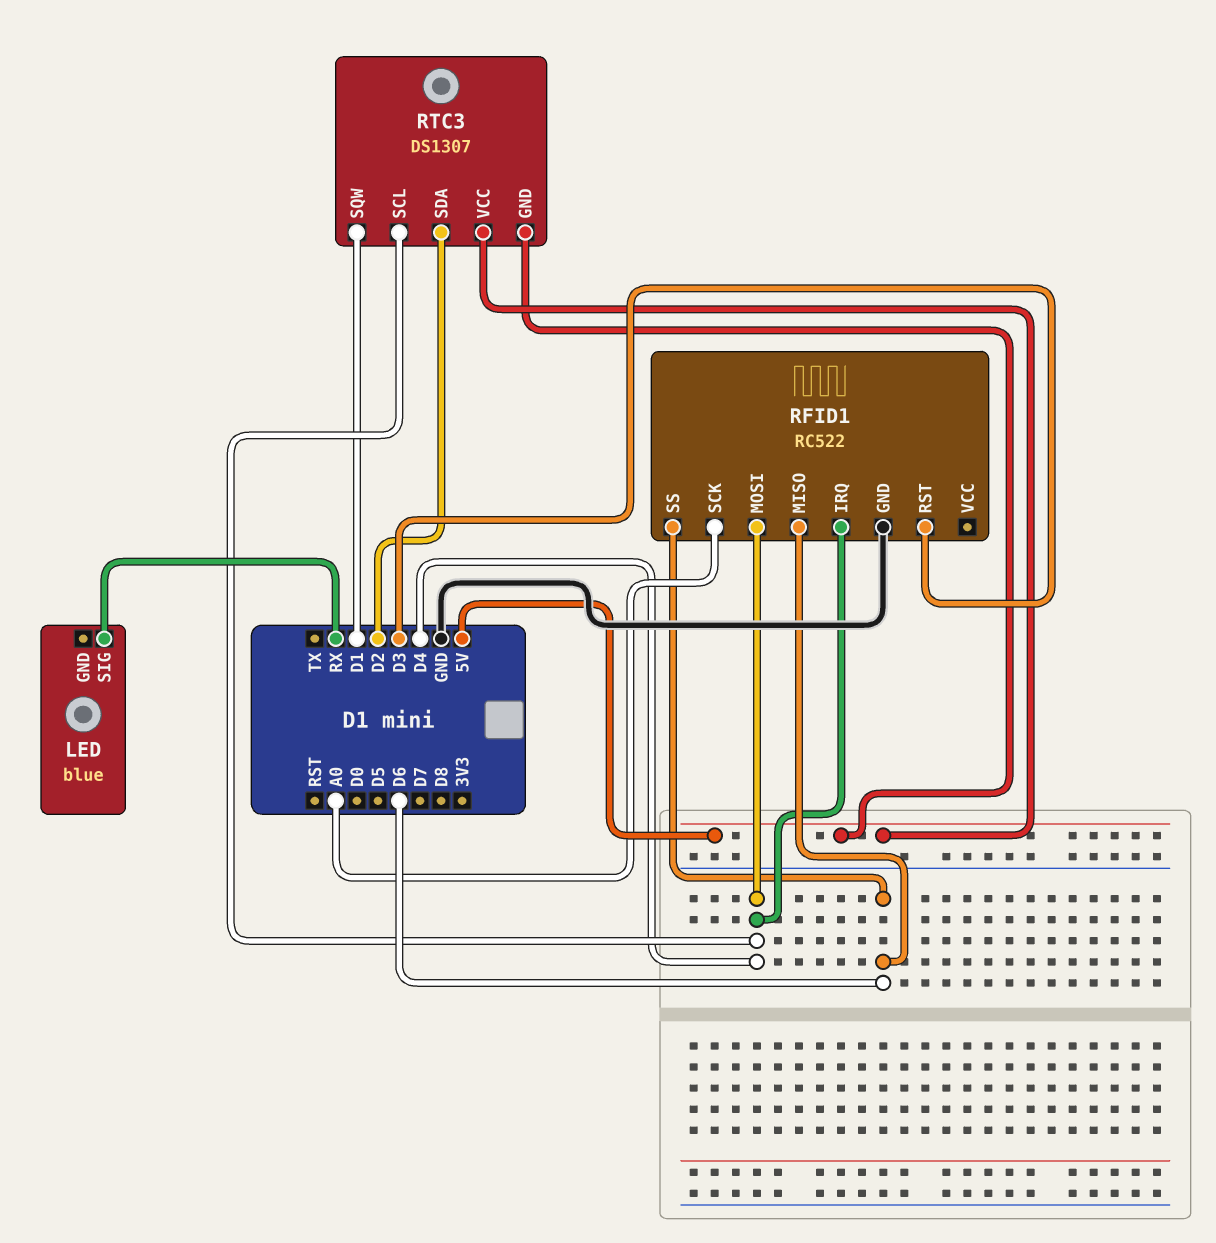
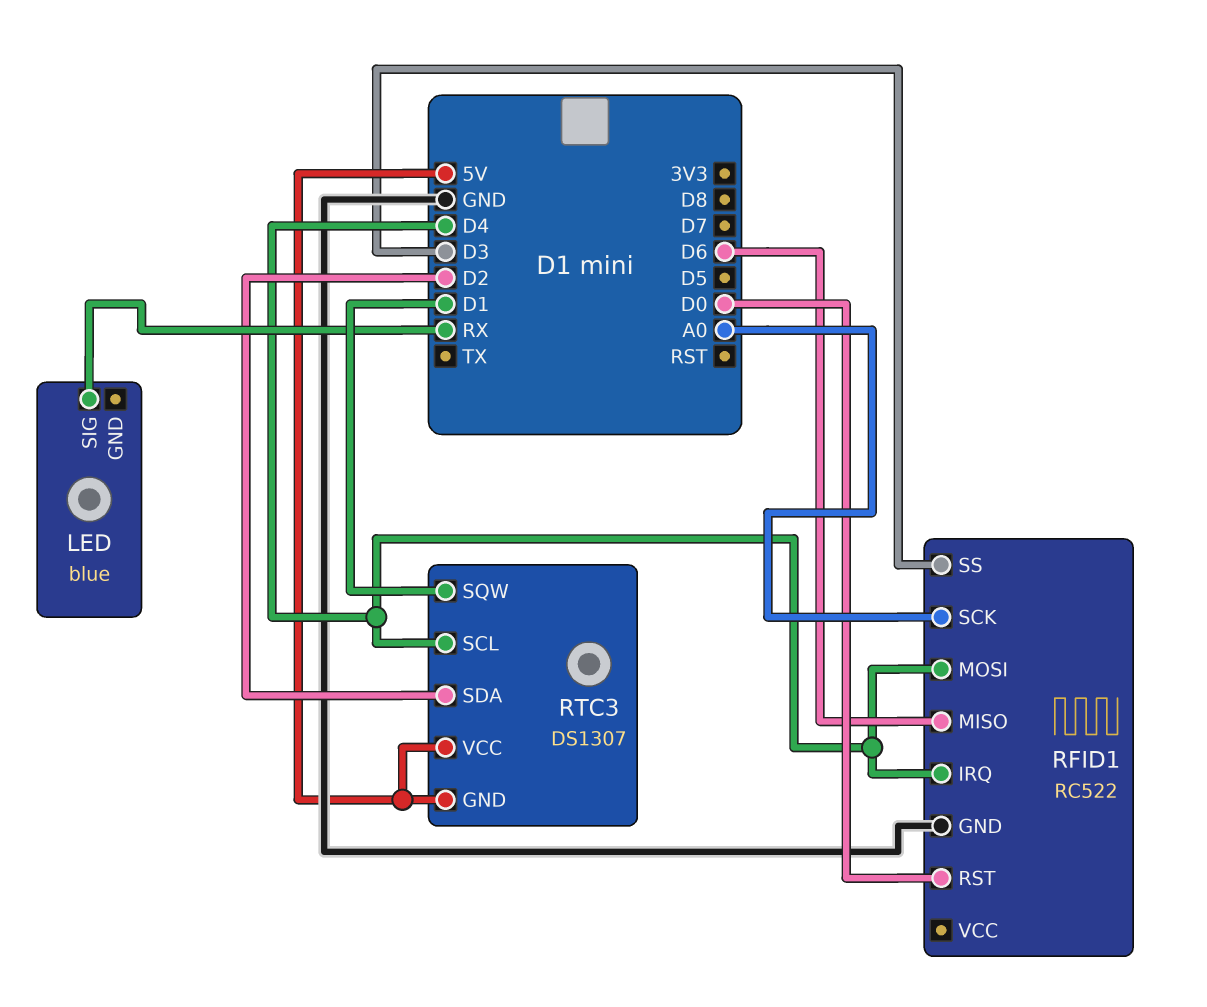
RFID1 pin RST: D3 -> D0
RFID1 pin SS: D6 -> D3

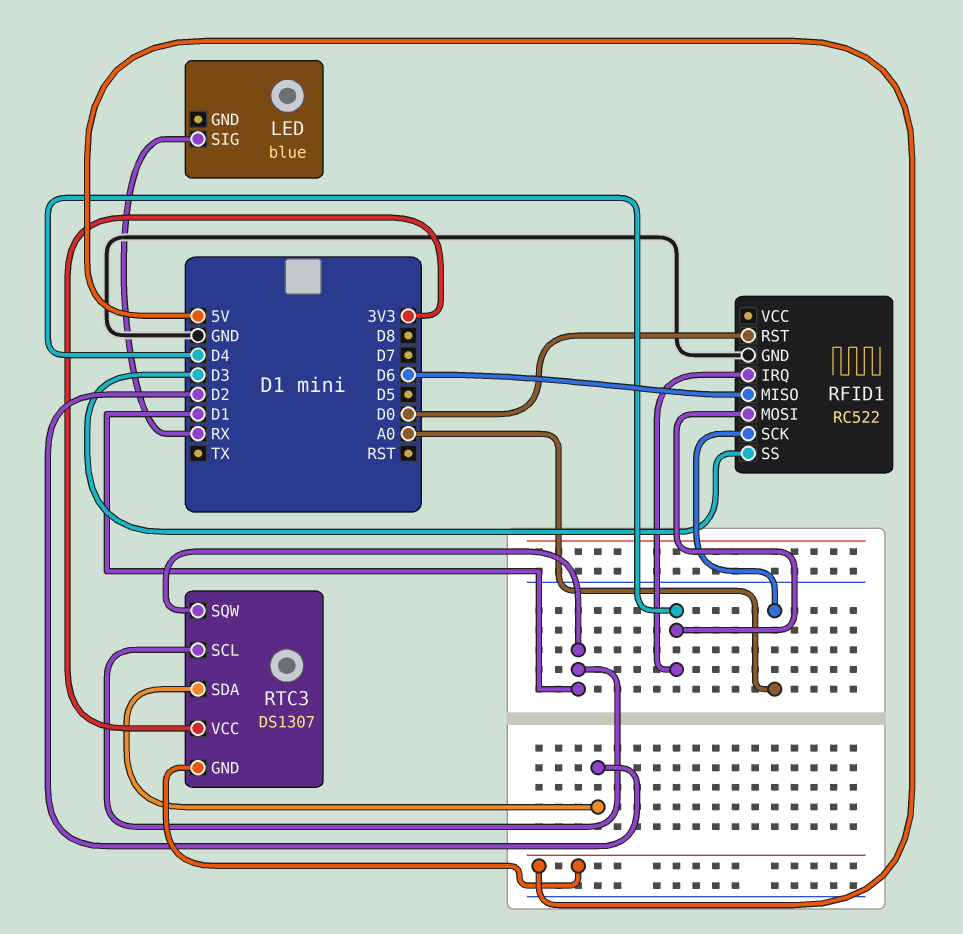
RTC3 pin SCL: D4 -> D1
RTC3 pin VCC: 5V -> 3V3

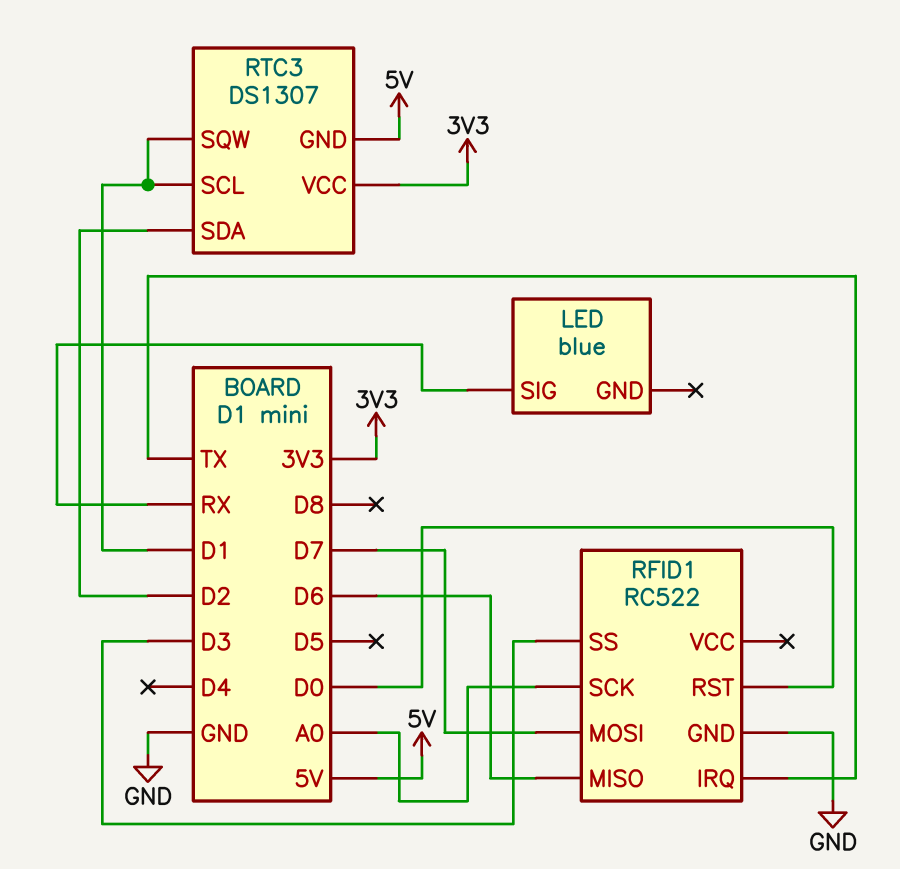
RFID1 pin IRQ: D4 -> TX
RFID1 pin MOSI: D4 -> D7

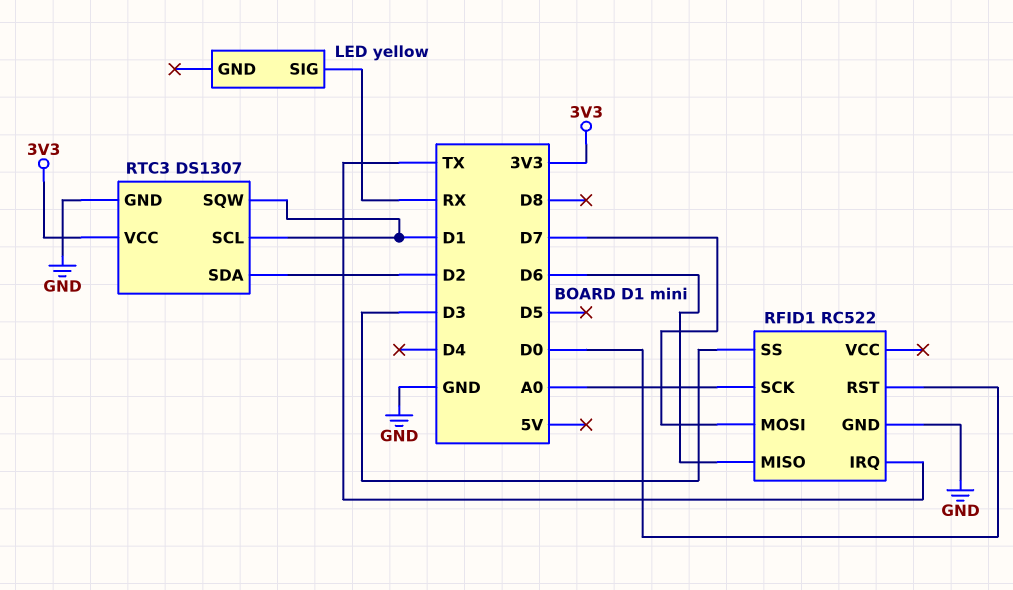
LED: blue -> yellow
RTC3 pin GND: 5V -> GND

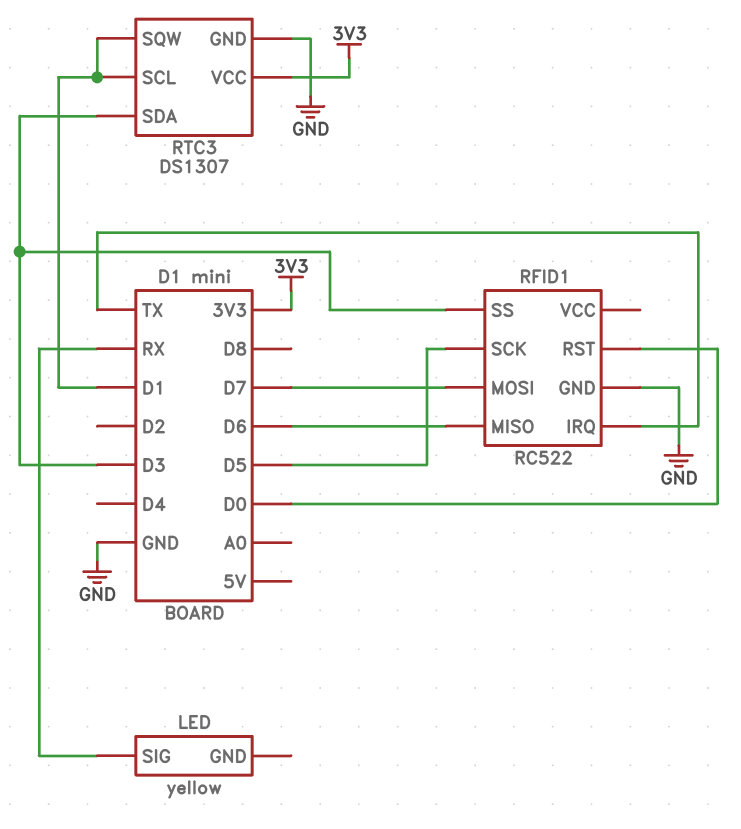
RFID1 pin SCK: A0 -> D5
RTC3 pin SDA: D2 -> D3

